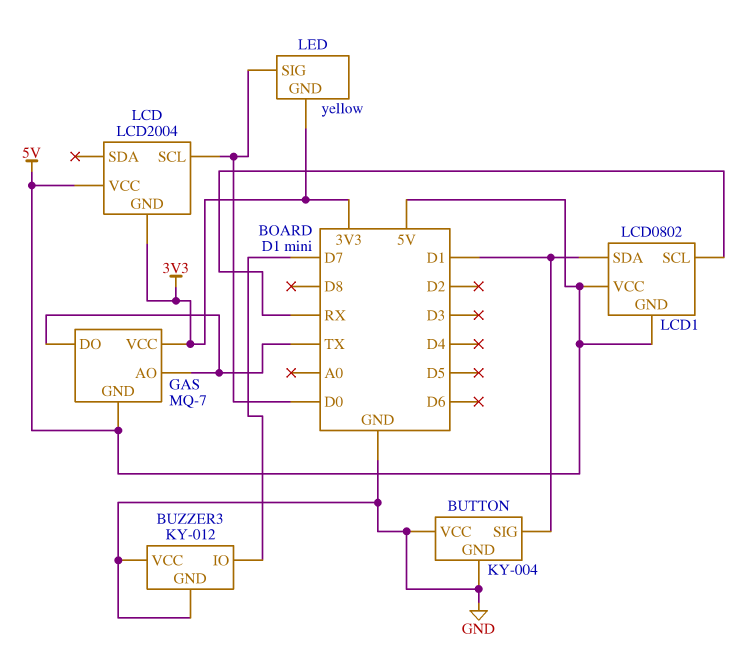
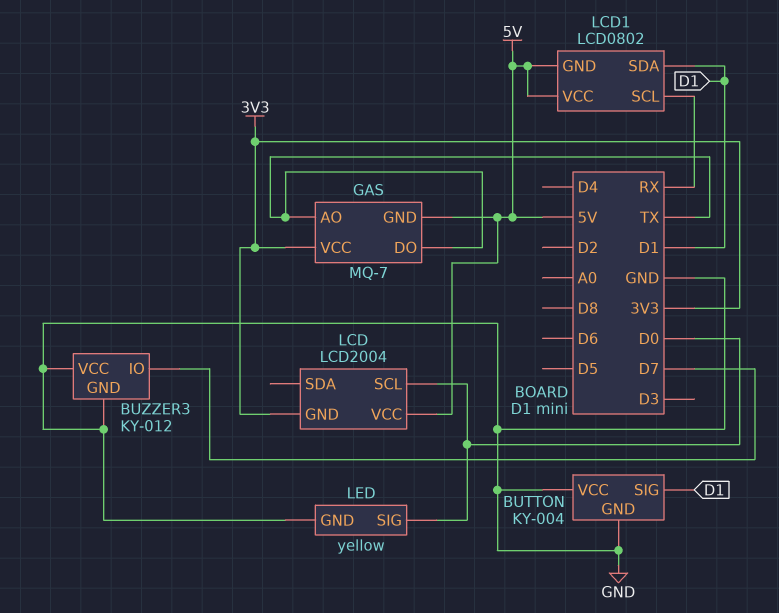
LED pin GND: 3V3 -> GND

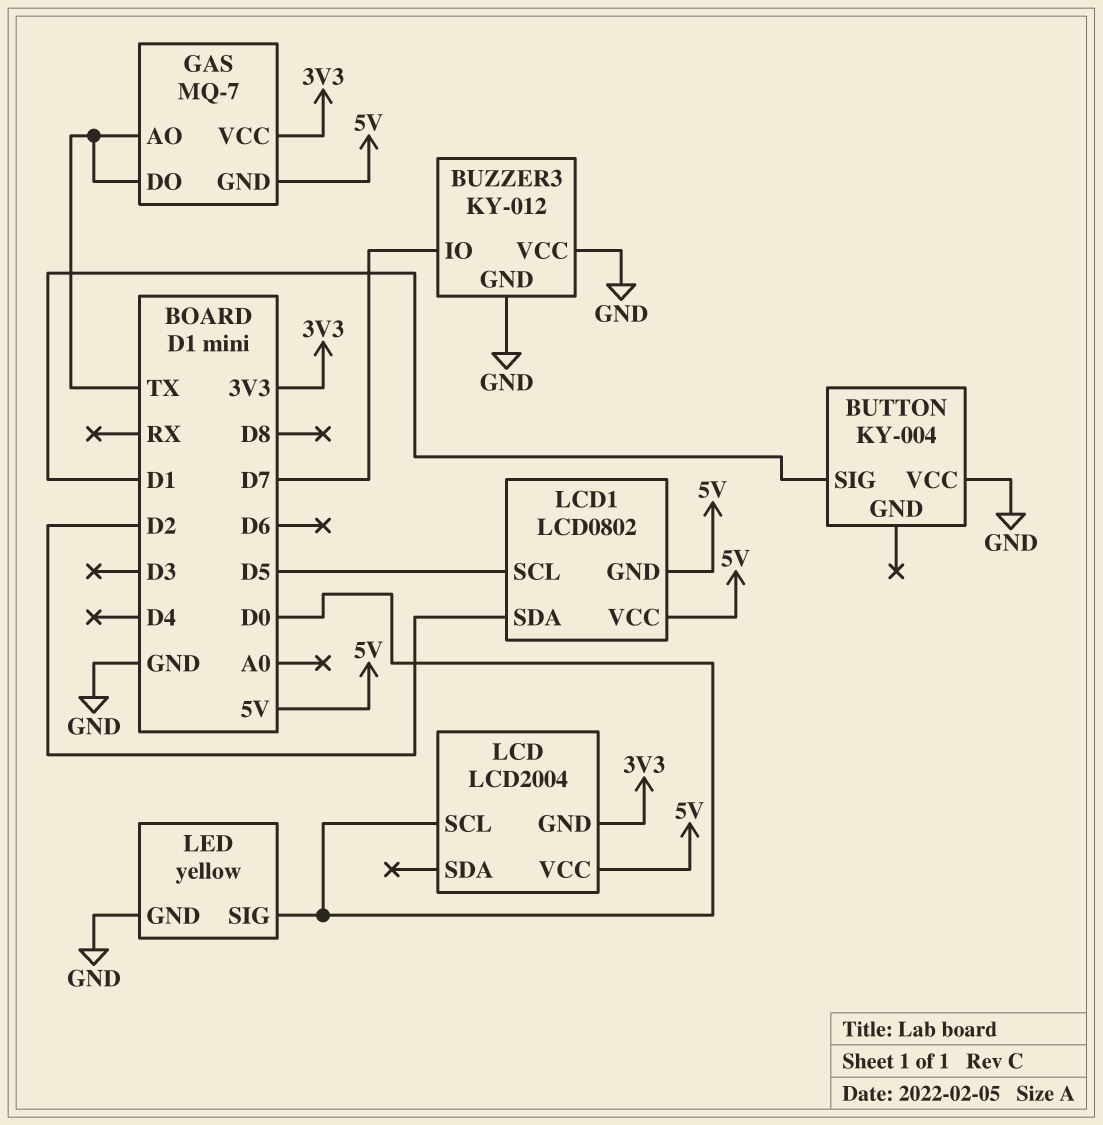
BUTTON pin GND: GND -> none
LCD1 pin SCL: RX -> D5
LCD1 pin SDA: D1 -> D2

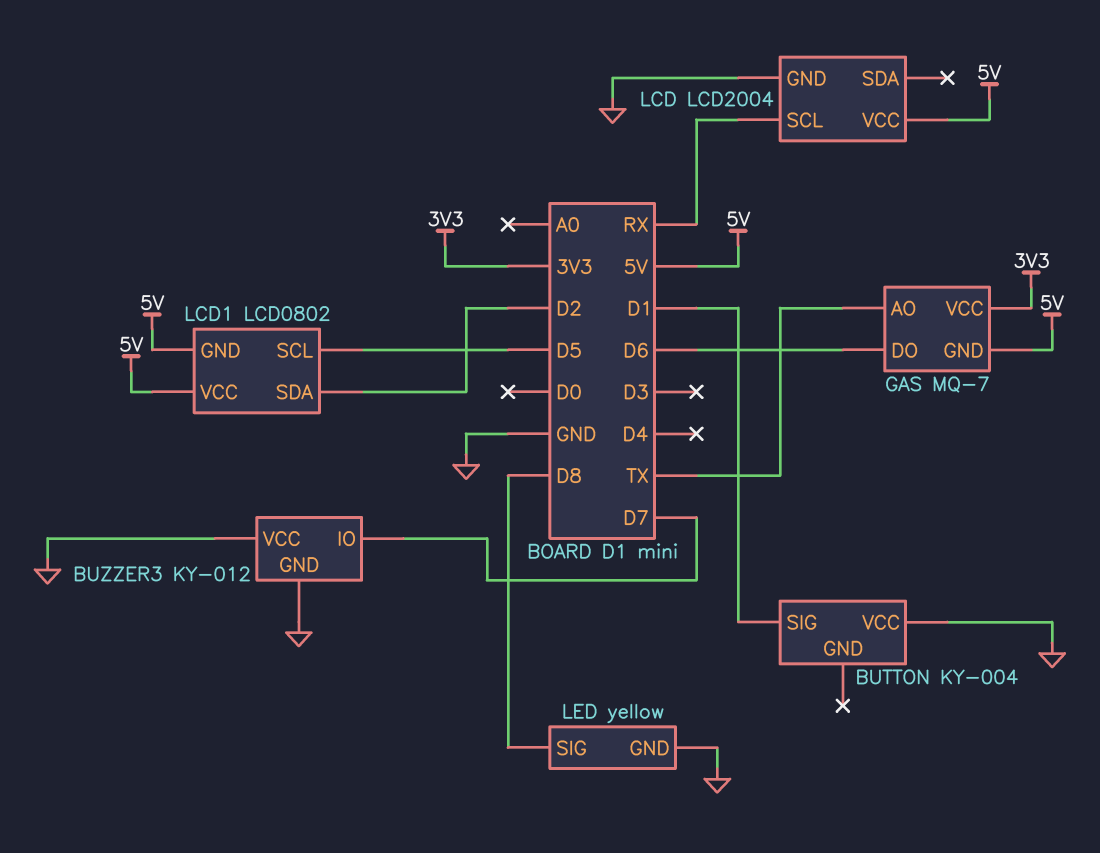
GAS pin DO: TX -> D6
LCD pin GND: 3V3 -> GND
LCD pin SCL: D0 -> RX
LED pin SIG: D0 -> D8

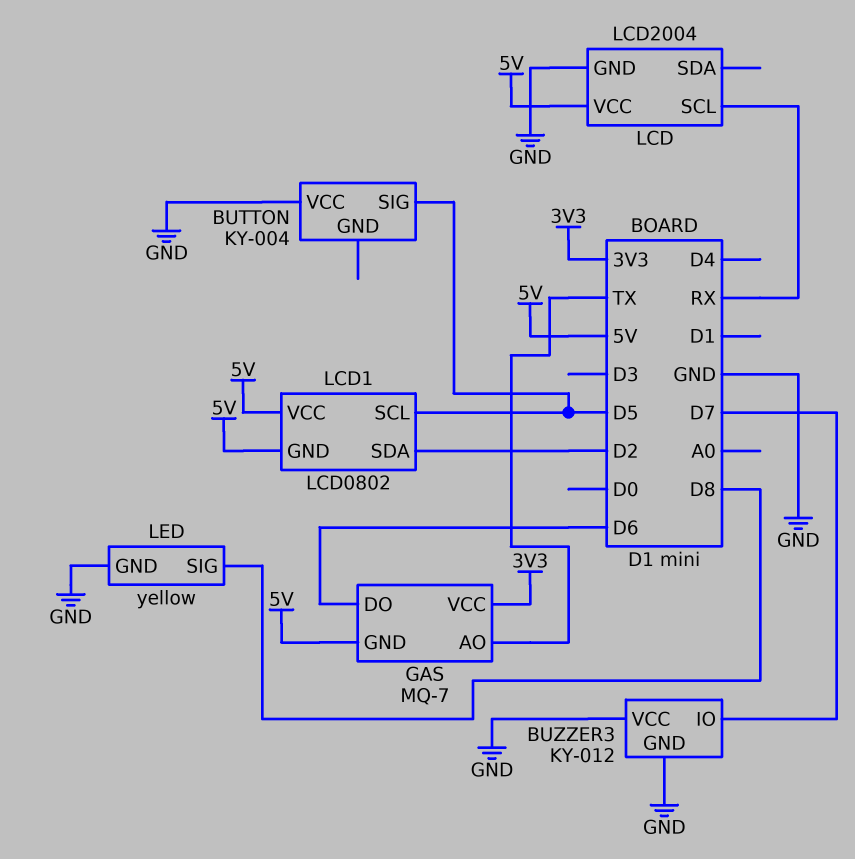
BUTTON pin SIG: D1 -> D5

